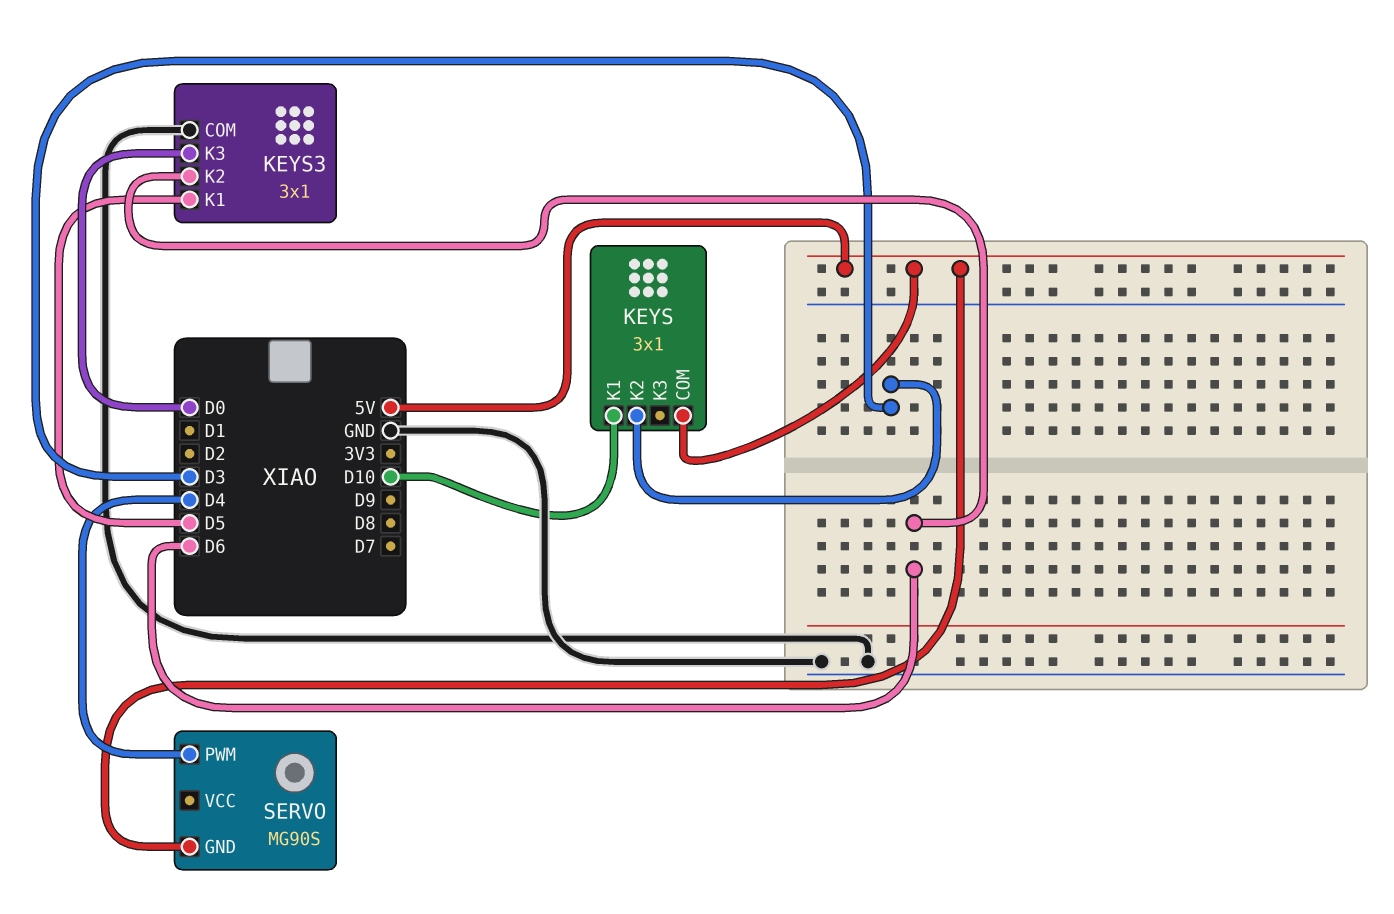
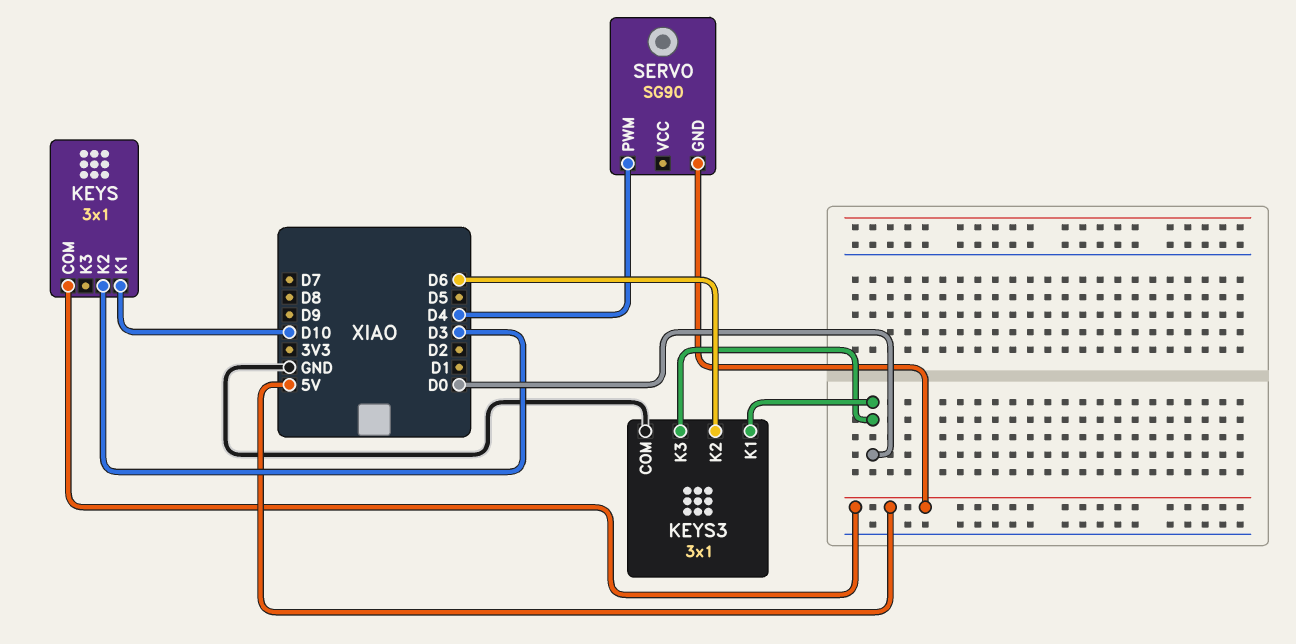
KEYS3 pin K1: D5 -> D0
SERVO: MG90S -> SG90

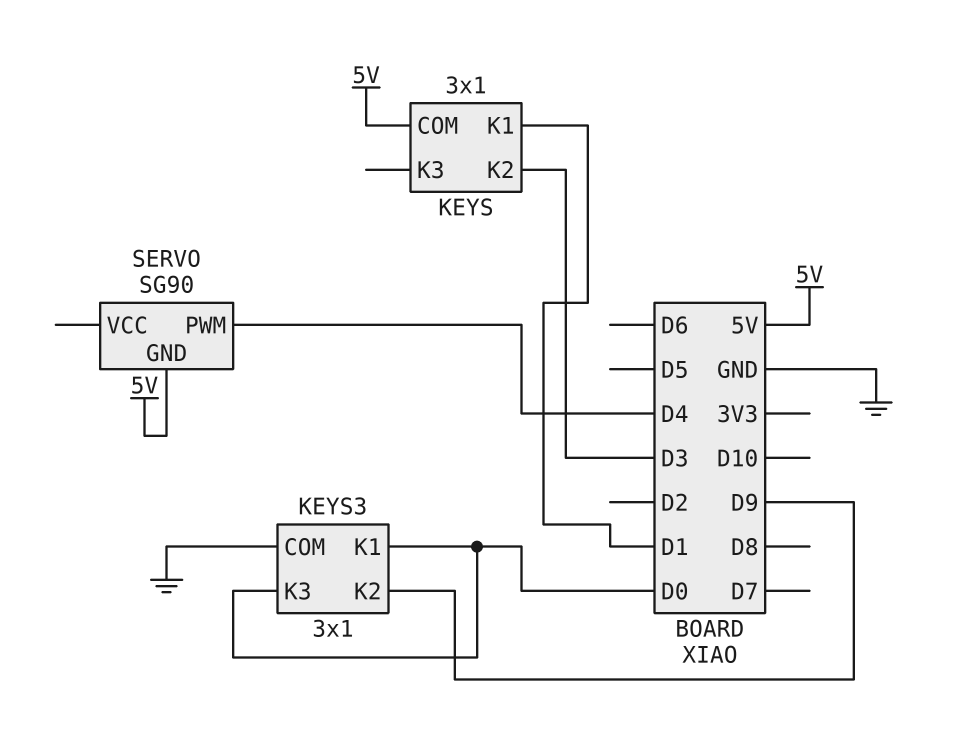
KEYS pin K1: D10 -> D1
KEYS3 pin K2: D6 -> D9

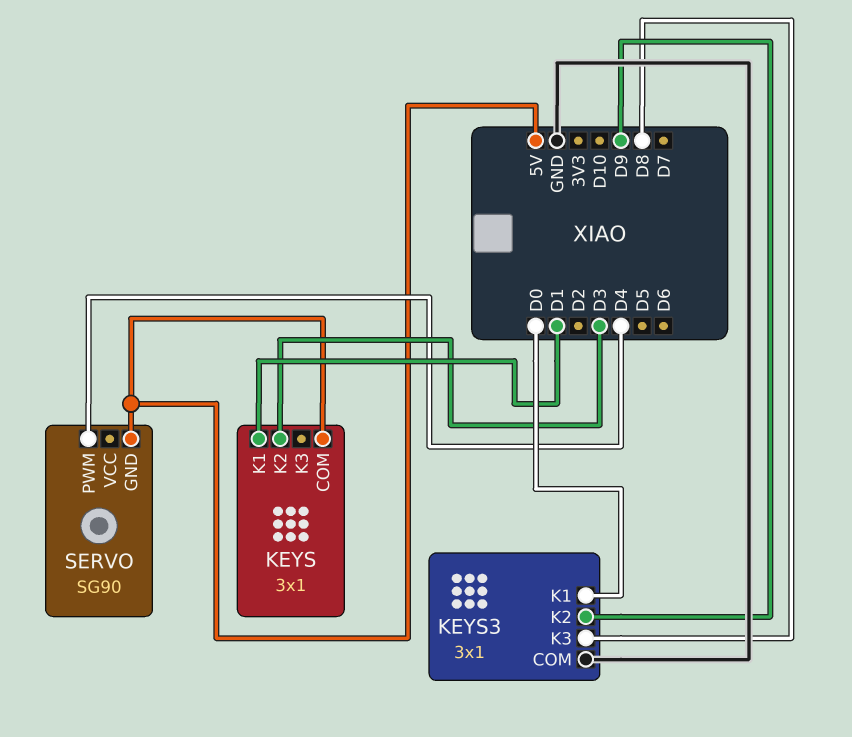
KEYS3 pin K3: D0 -> D8

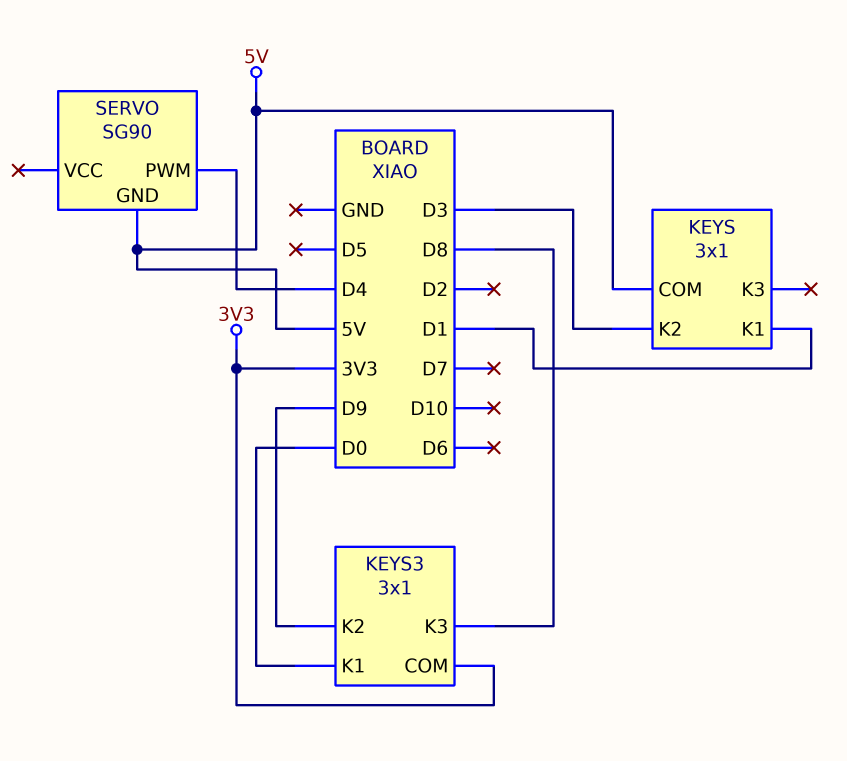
KEYS3 pin COM: GND -> 3V3

